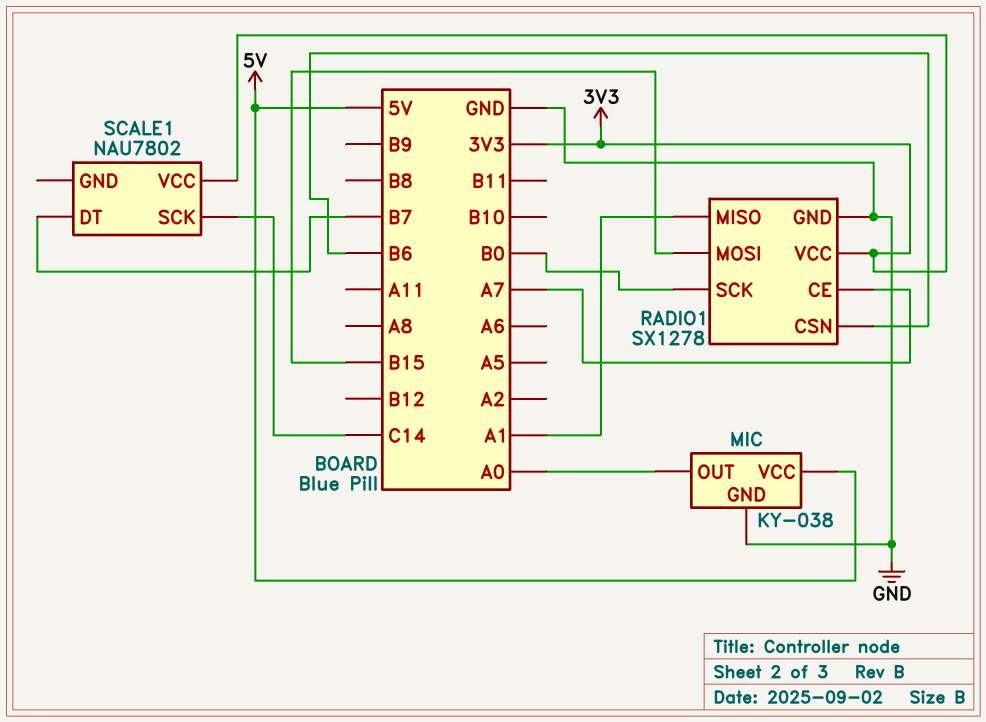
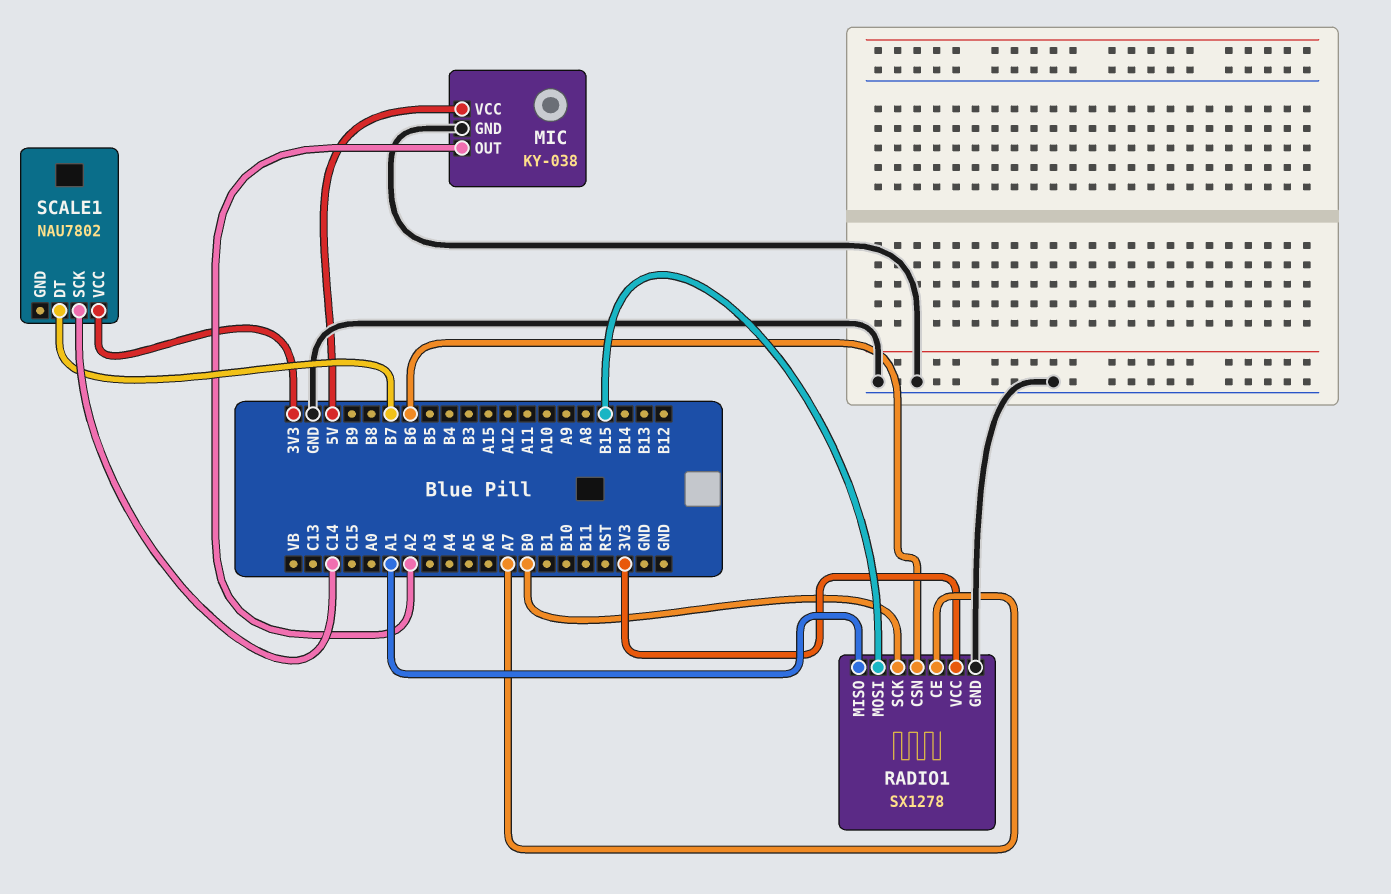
MIC pin OUT: A0 -> A2

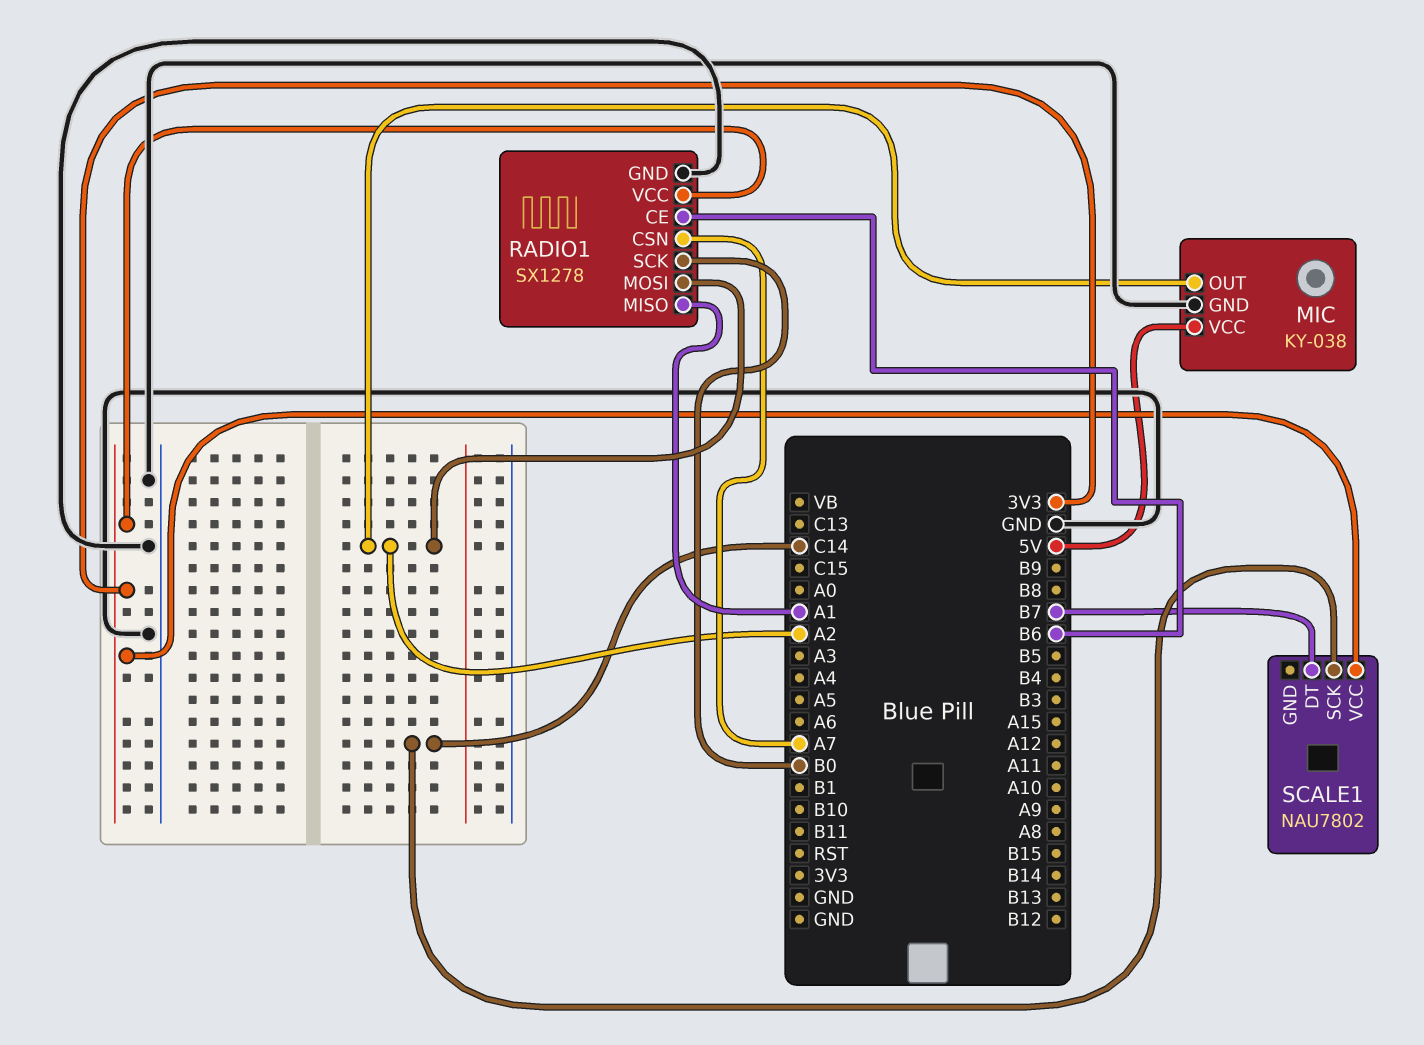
RADIO1 pin CE: A7 -> B6
RADIO1 pin CSN: B6 -> A7
RADIO1 pin MOSI: B15 -> A2

